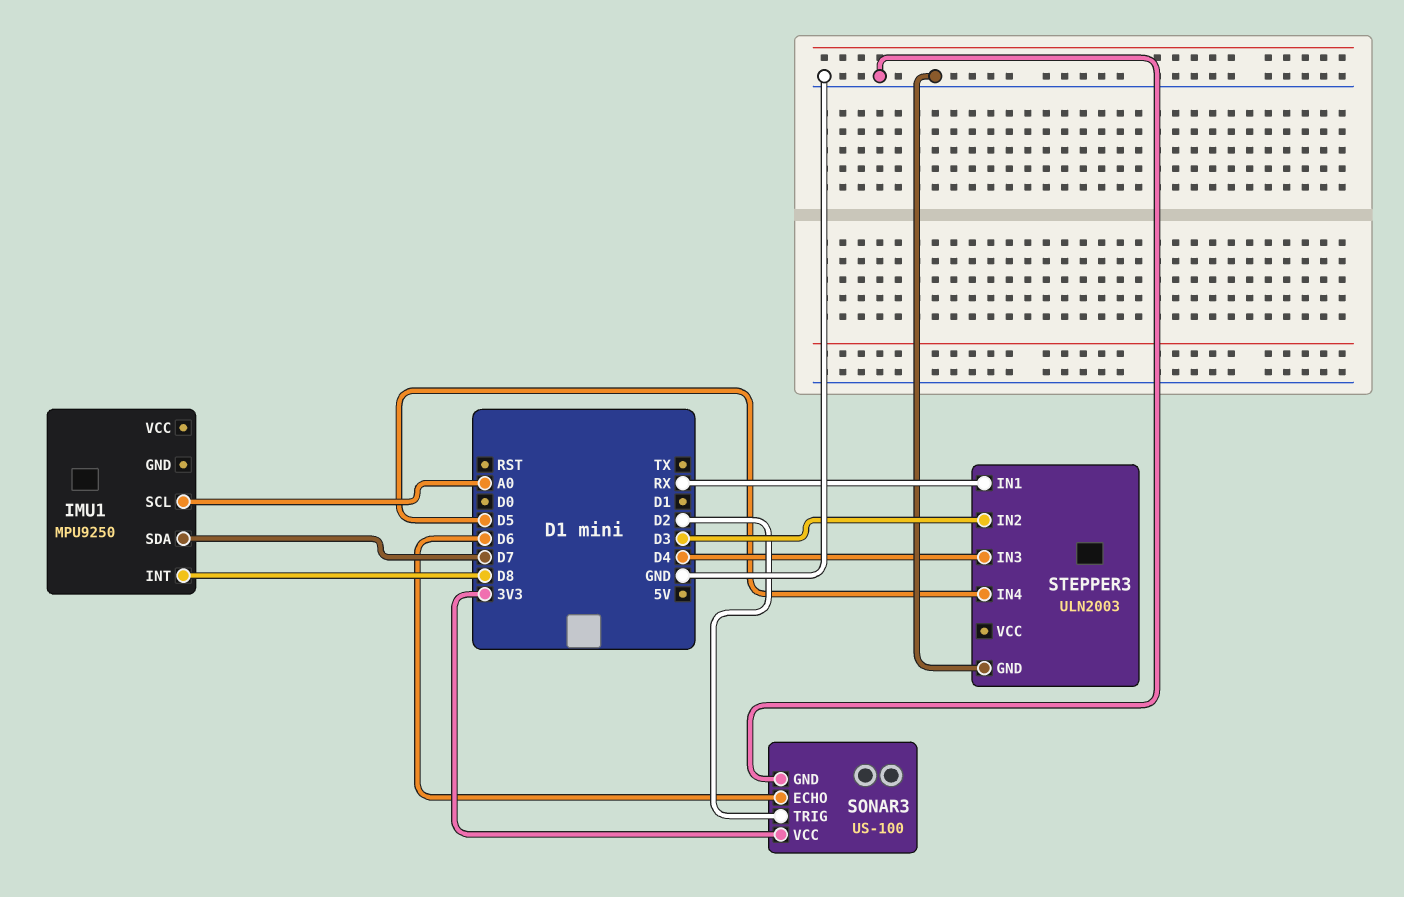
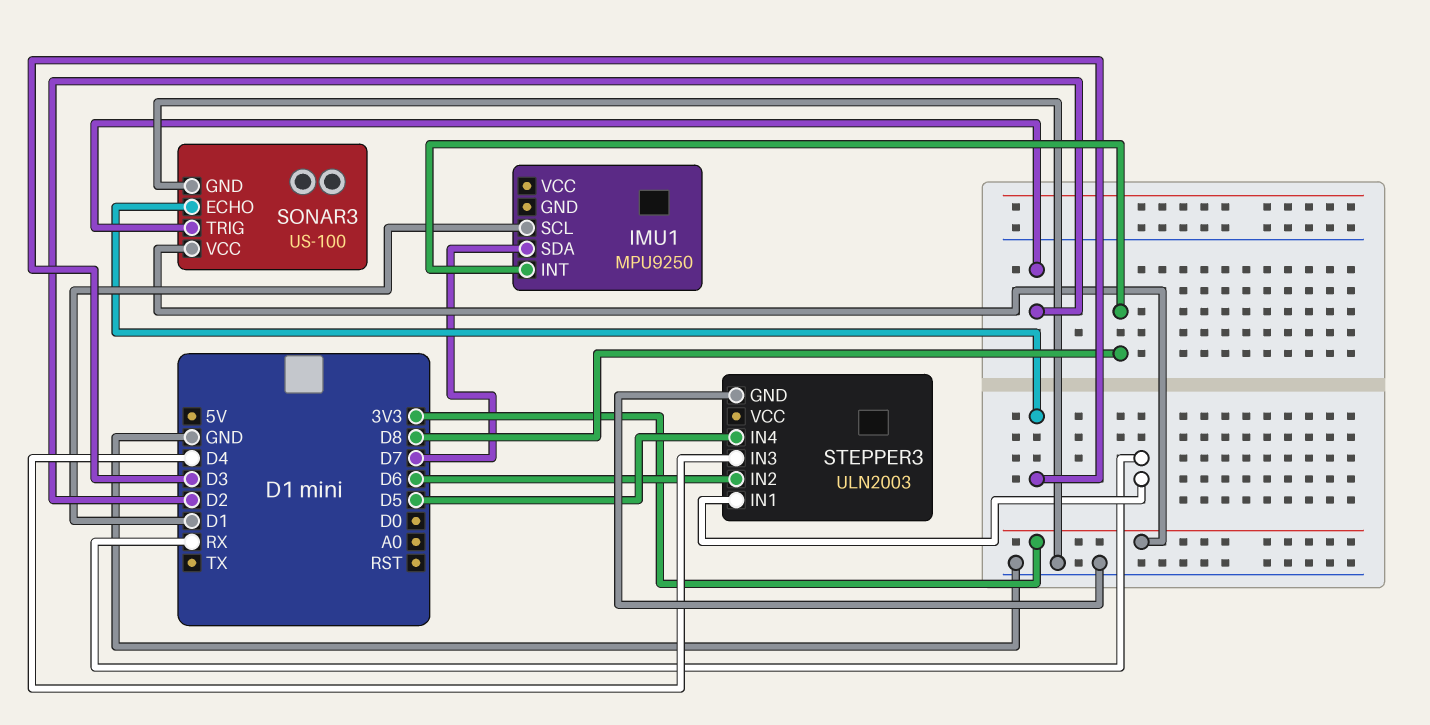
IMU1 pin SCL: A0 -> D1
SONAR3 pin ECHO: D6 -> D3
STEPPER3 pin IN2: D3 -> D6

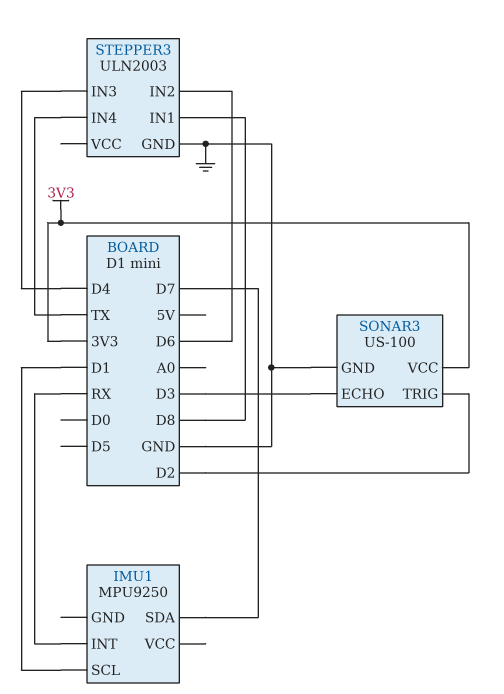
IMU1 pin INT: D8 -> RX
STEPPER3 pin IN1: RX -> D8
STEPPER3 pin IN4: D5 -> TX

